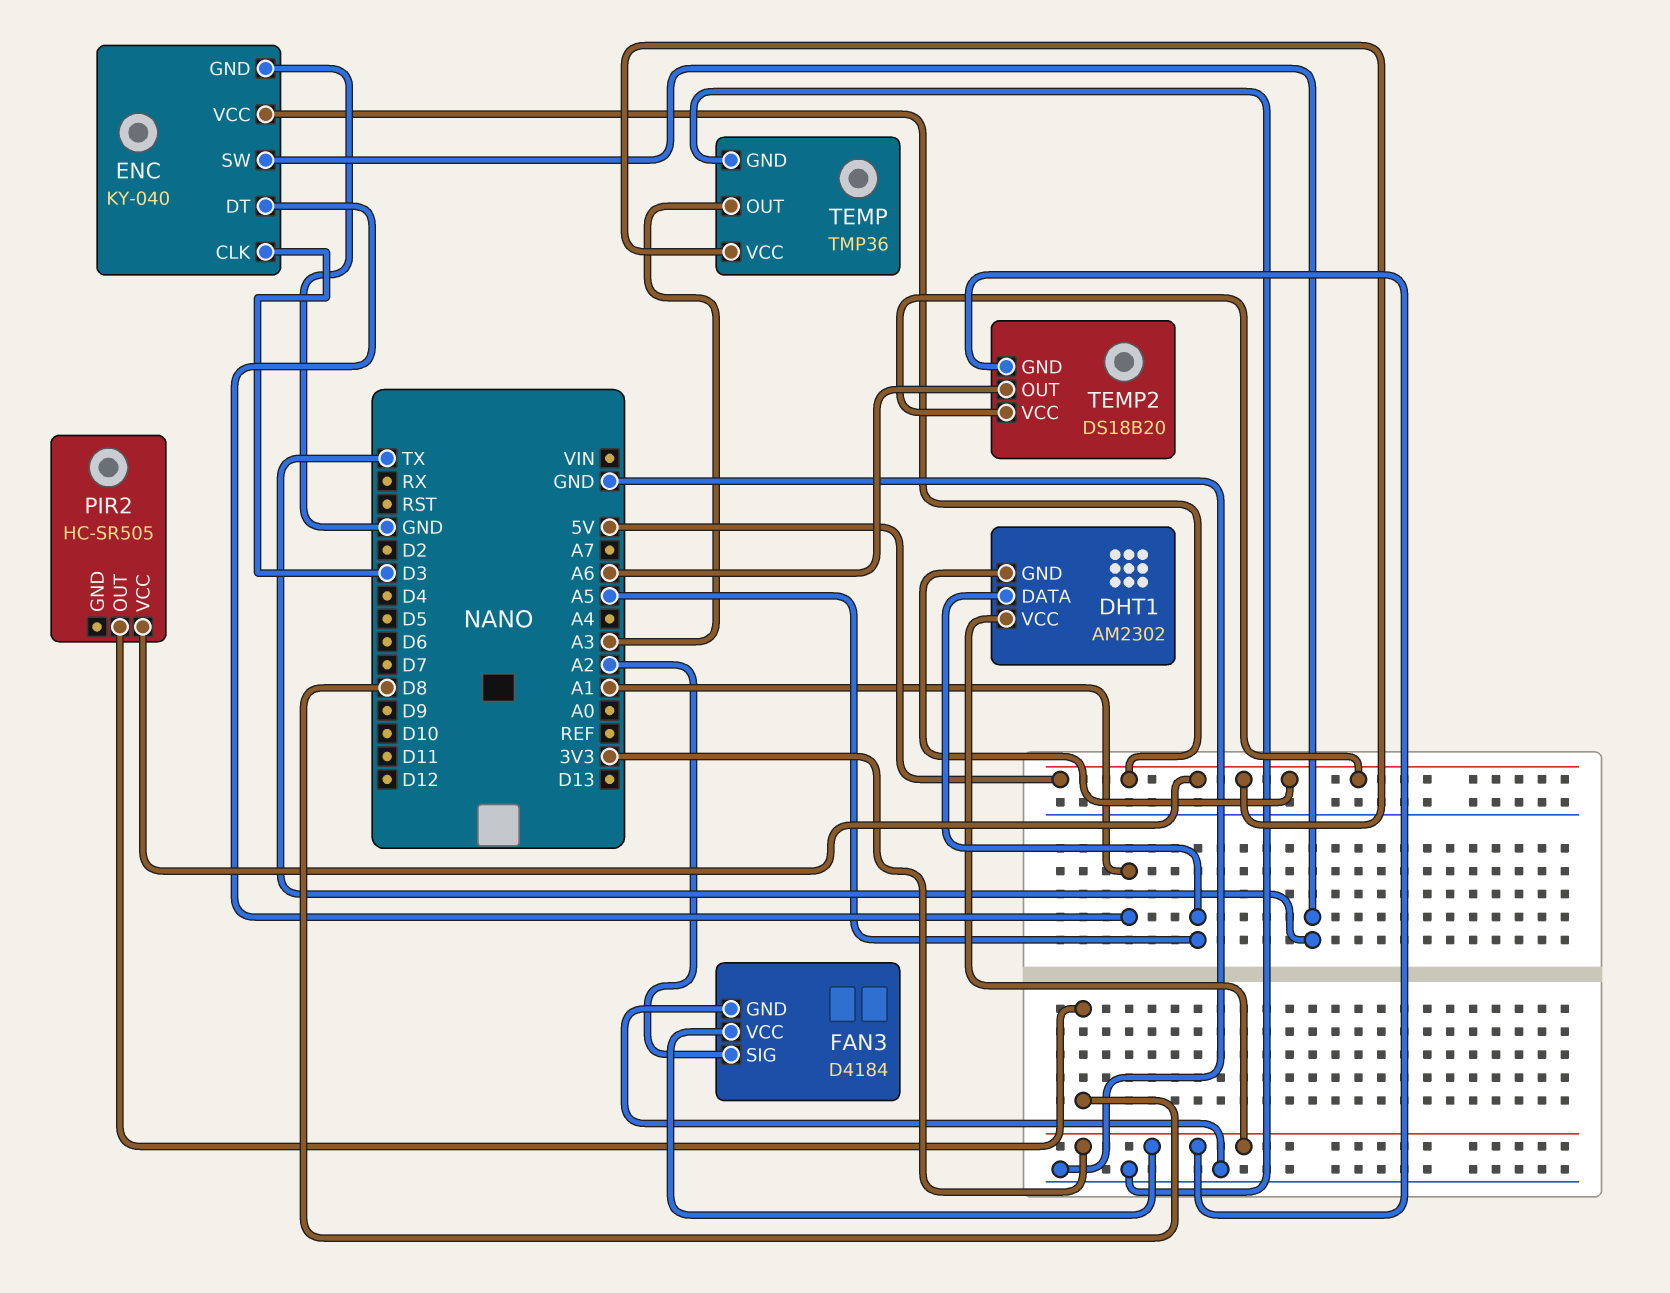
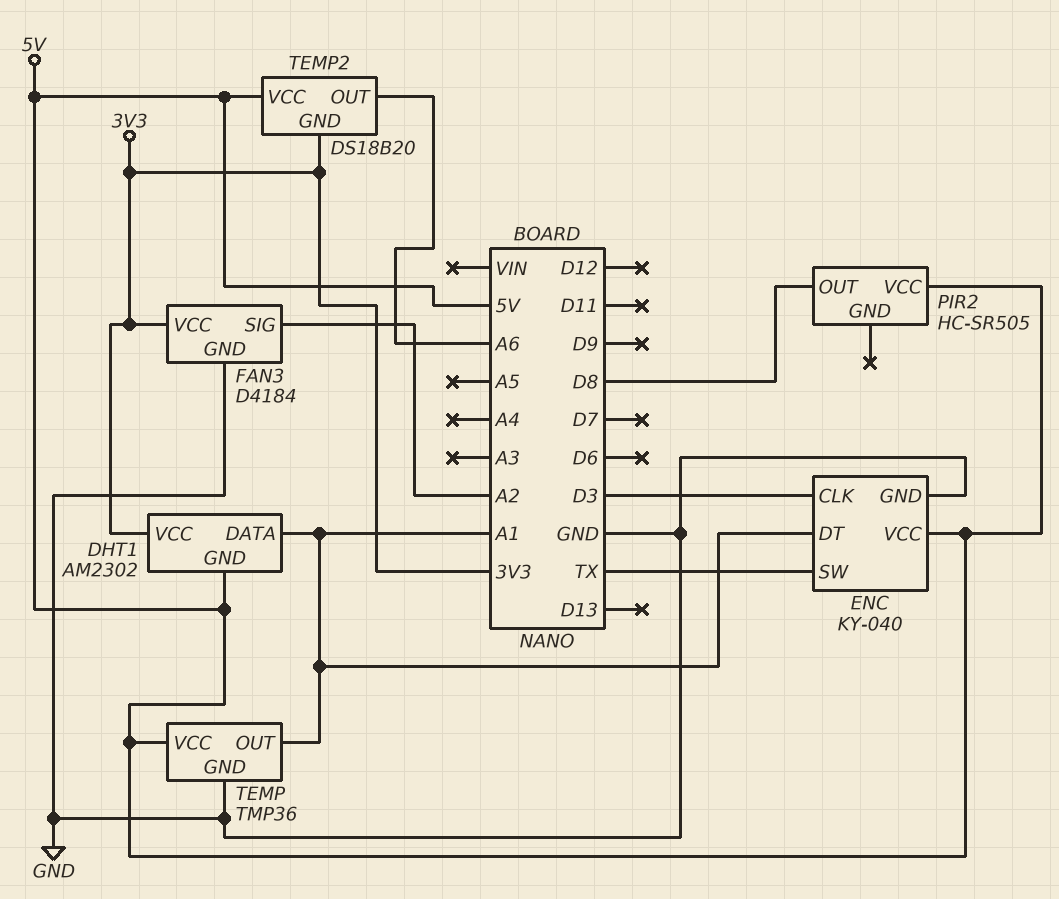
DHT1 pin DATA: A5 -> A1
TEMP pin OUT: A3 -> A1

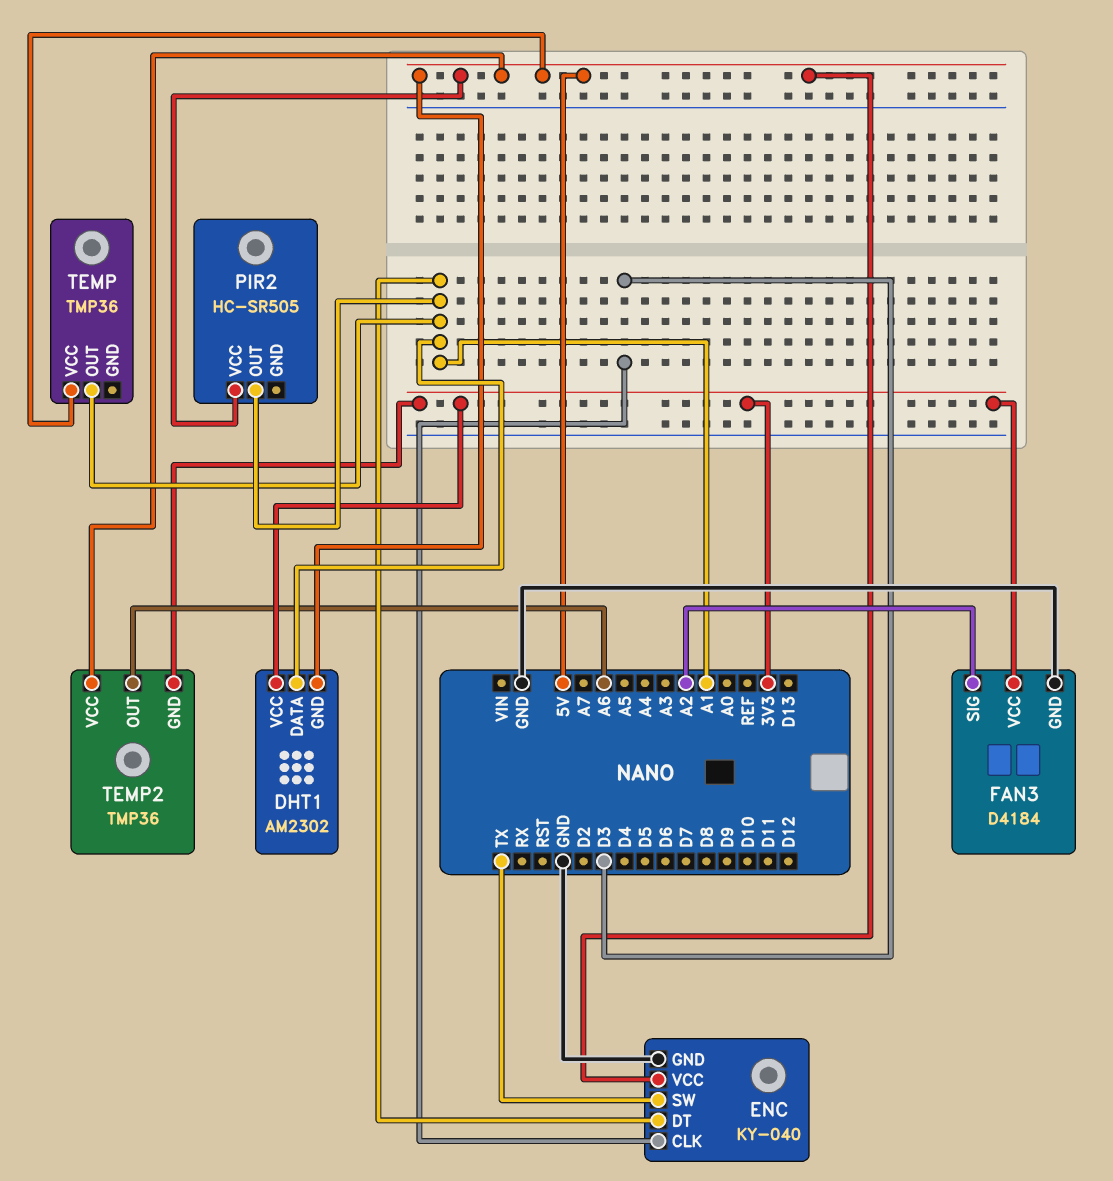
PIR2 pin OUT: D8 -> A1
TEMP pin GND: GND -> none
TEMP2: DS18B20 -> TMP36

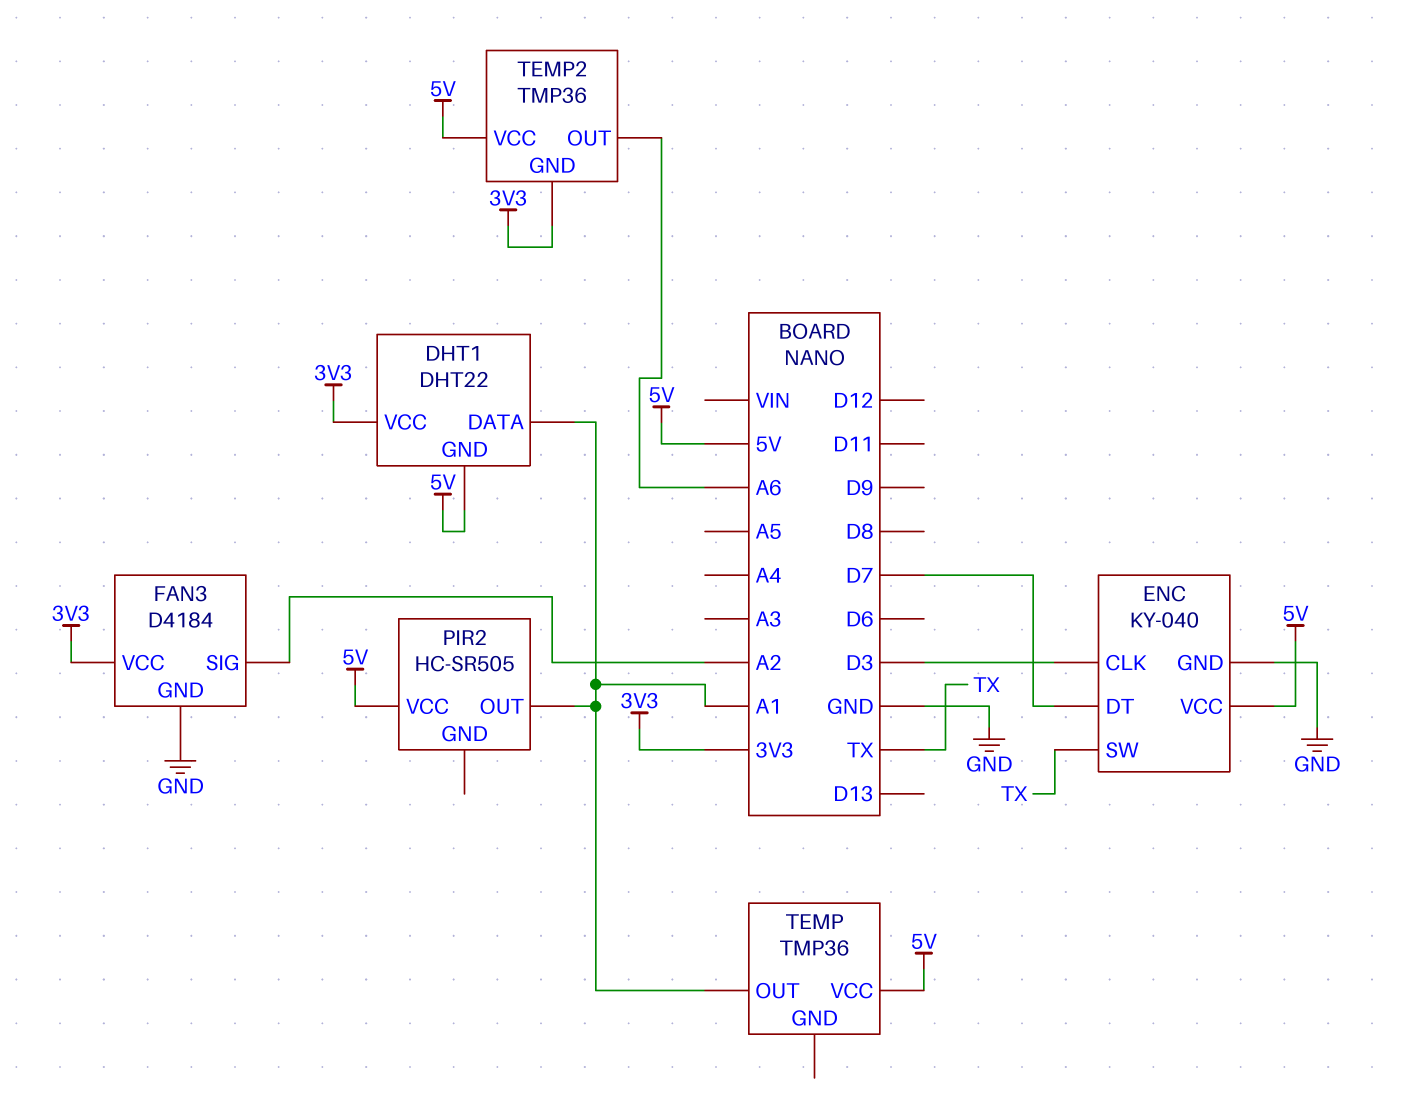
DHT1: AM2302 -> DHT22
ENC pin DT: A1 -> D7

